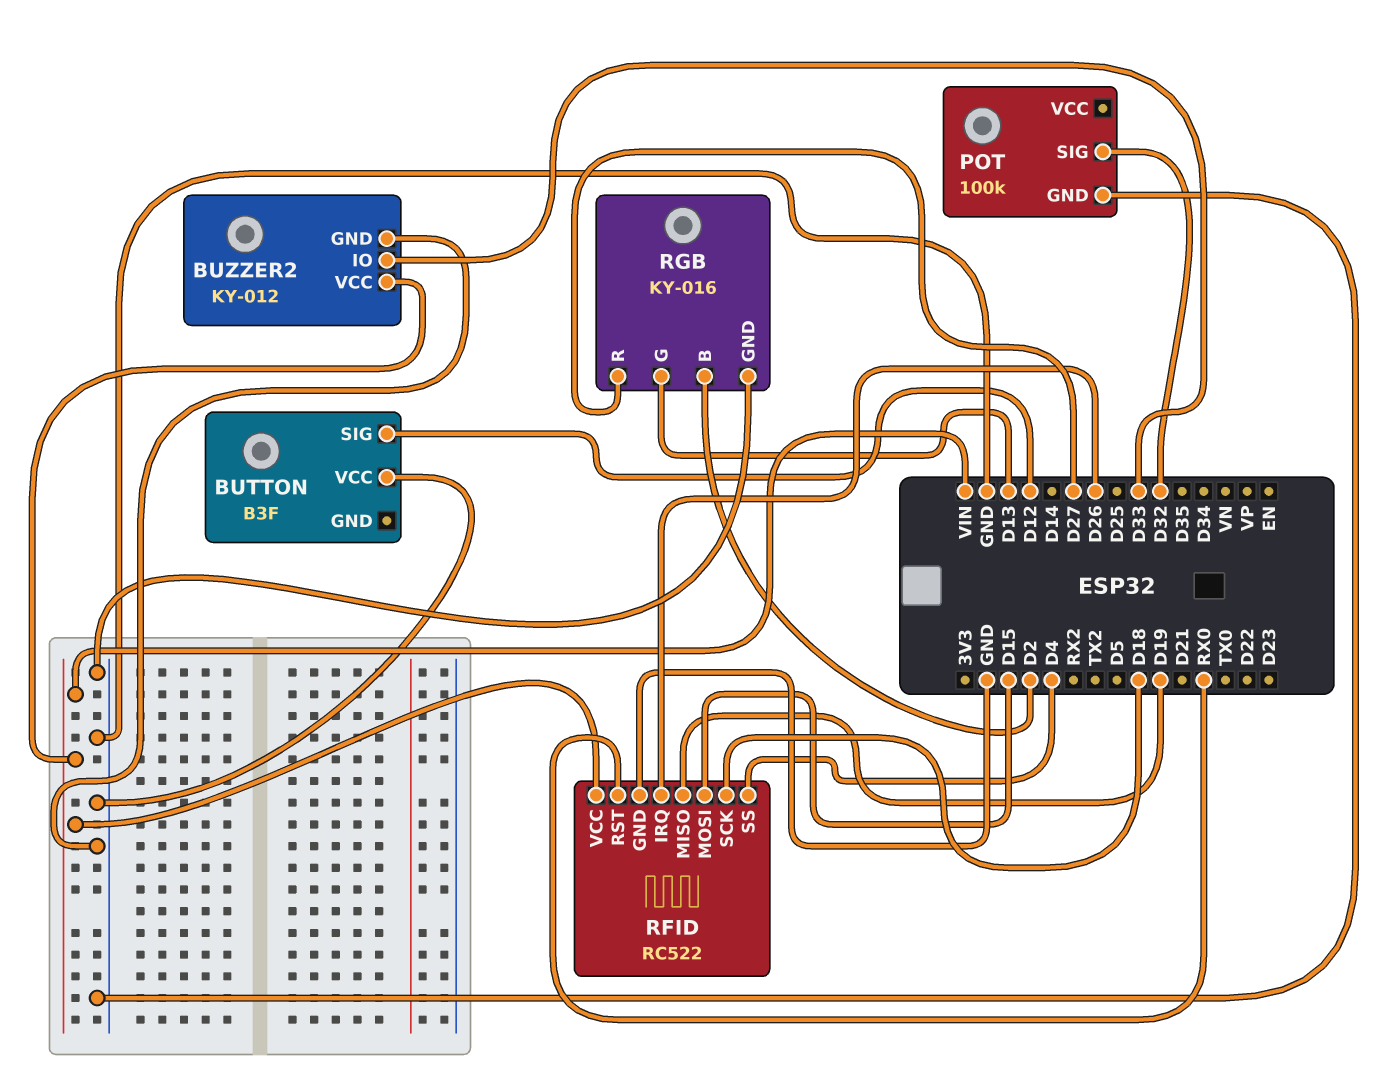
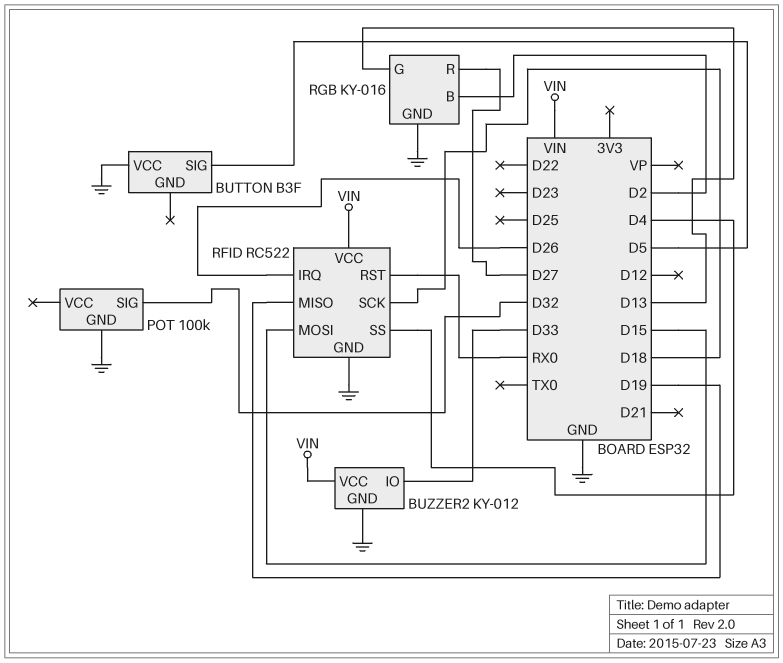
BUTTON pin SIG: D12 -> D5

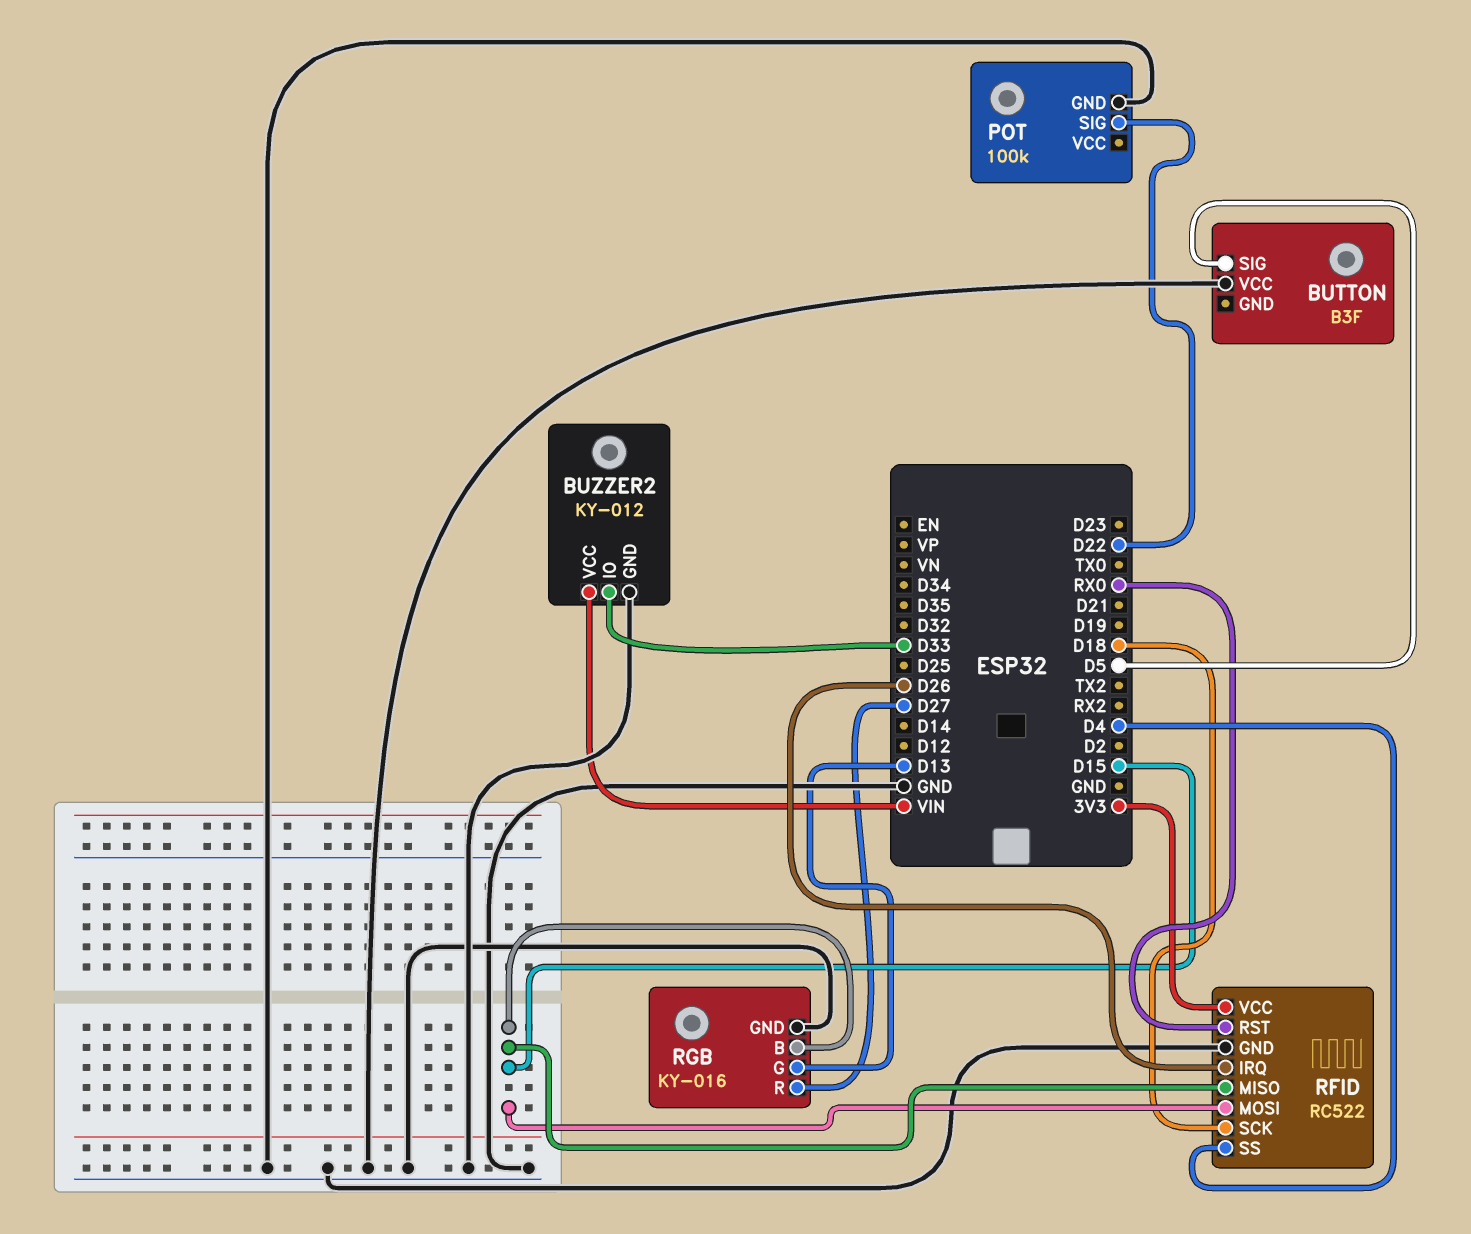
POT pin SIG: D32 -> D22
RFID pin MISO: D19 -> D15
RFID pin VCC: VIN -> 3V3
RGB pin B: D2 -> D15

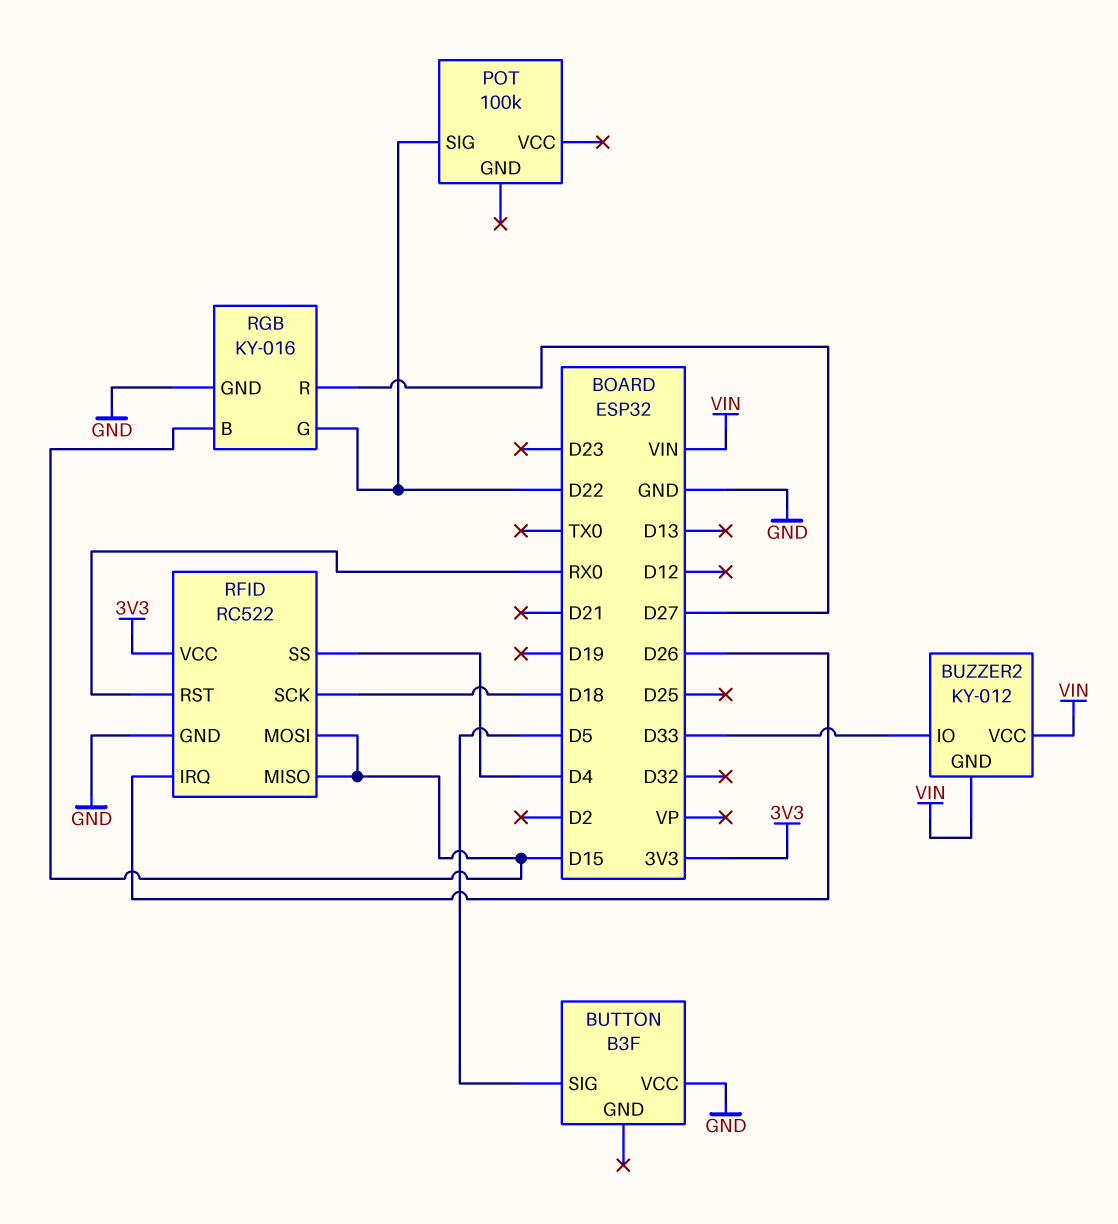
BUZZER2 pin GND: GND -> VIN
POT pin GND: GND -> none
RGB pin G: D13 -> D22

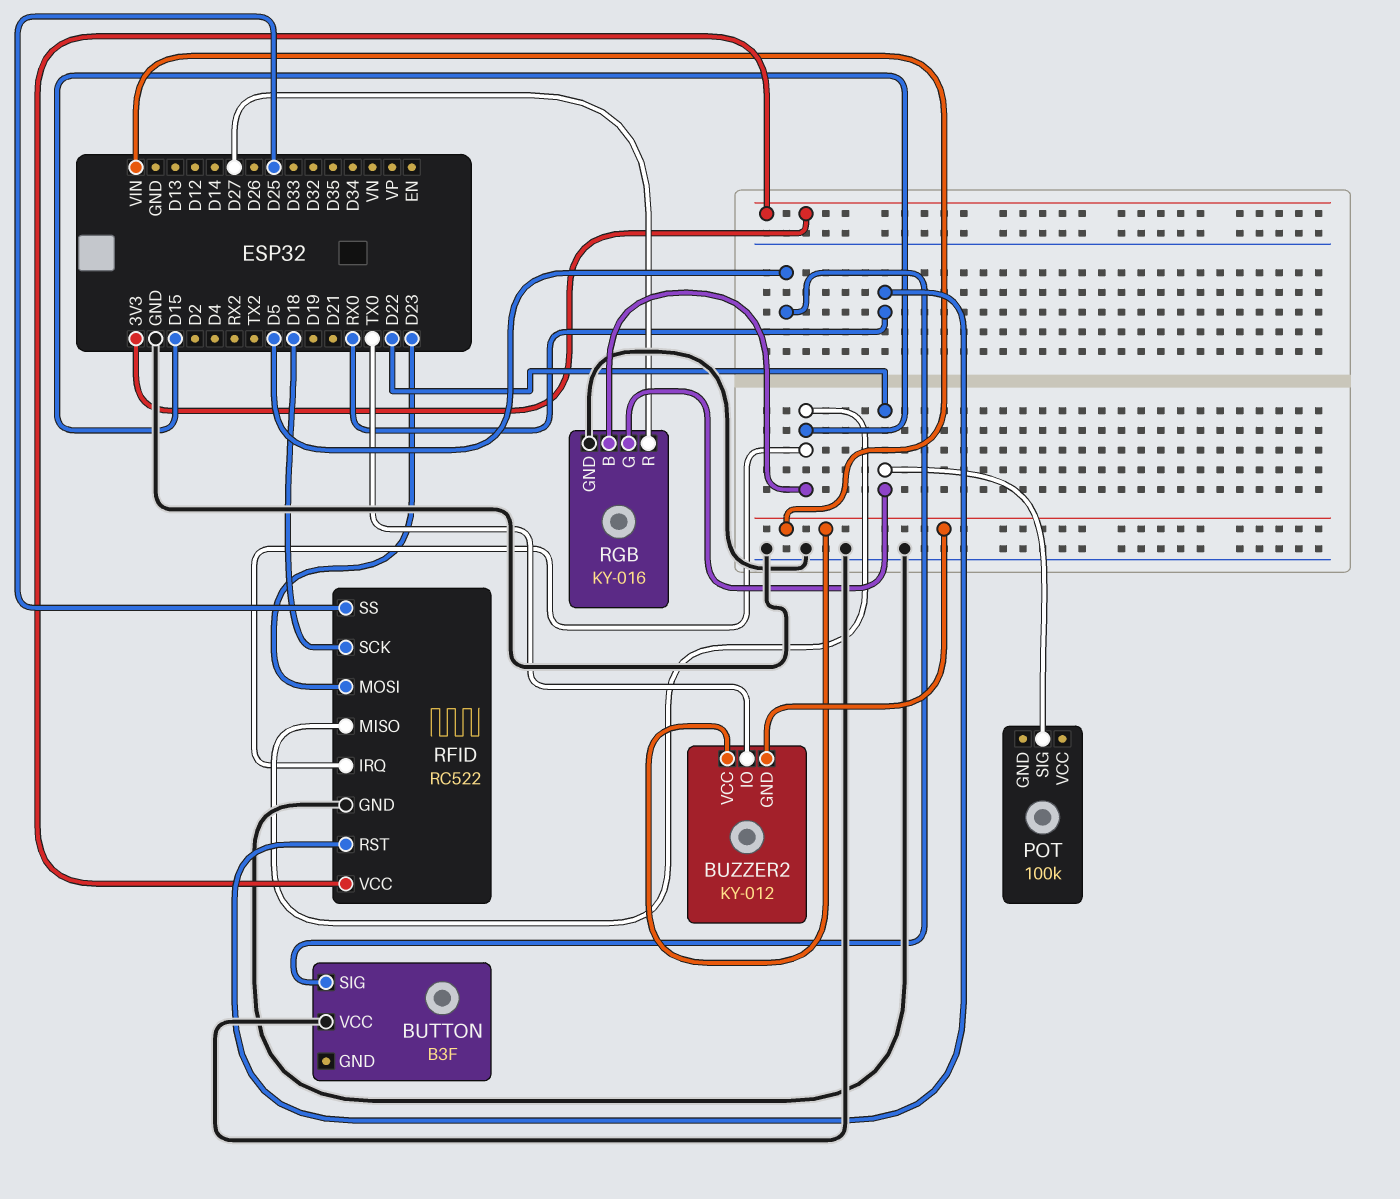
BUZZER2 pin IO: D33 -> TX0
RFID pin IRQ: D26 -> D15
RFID pin MOSI: D15 -> D23
RFID pin SS: D4 -> D25

